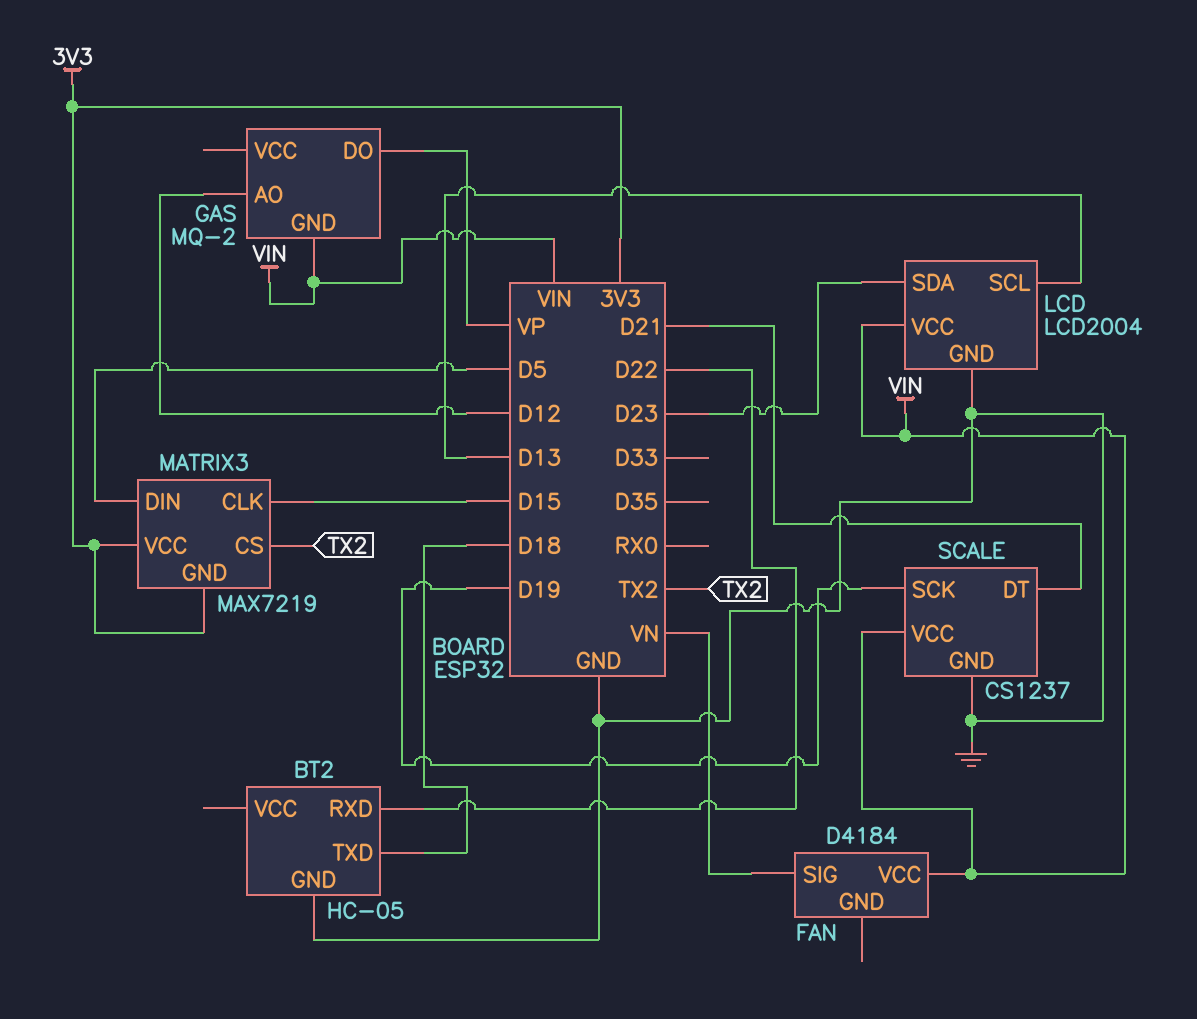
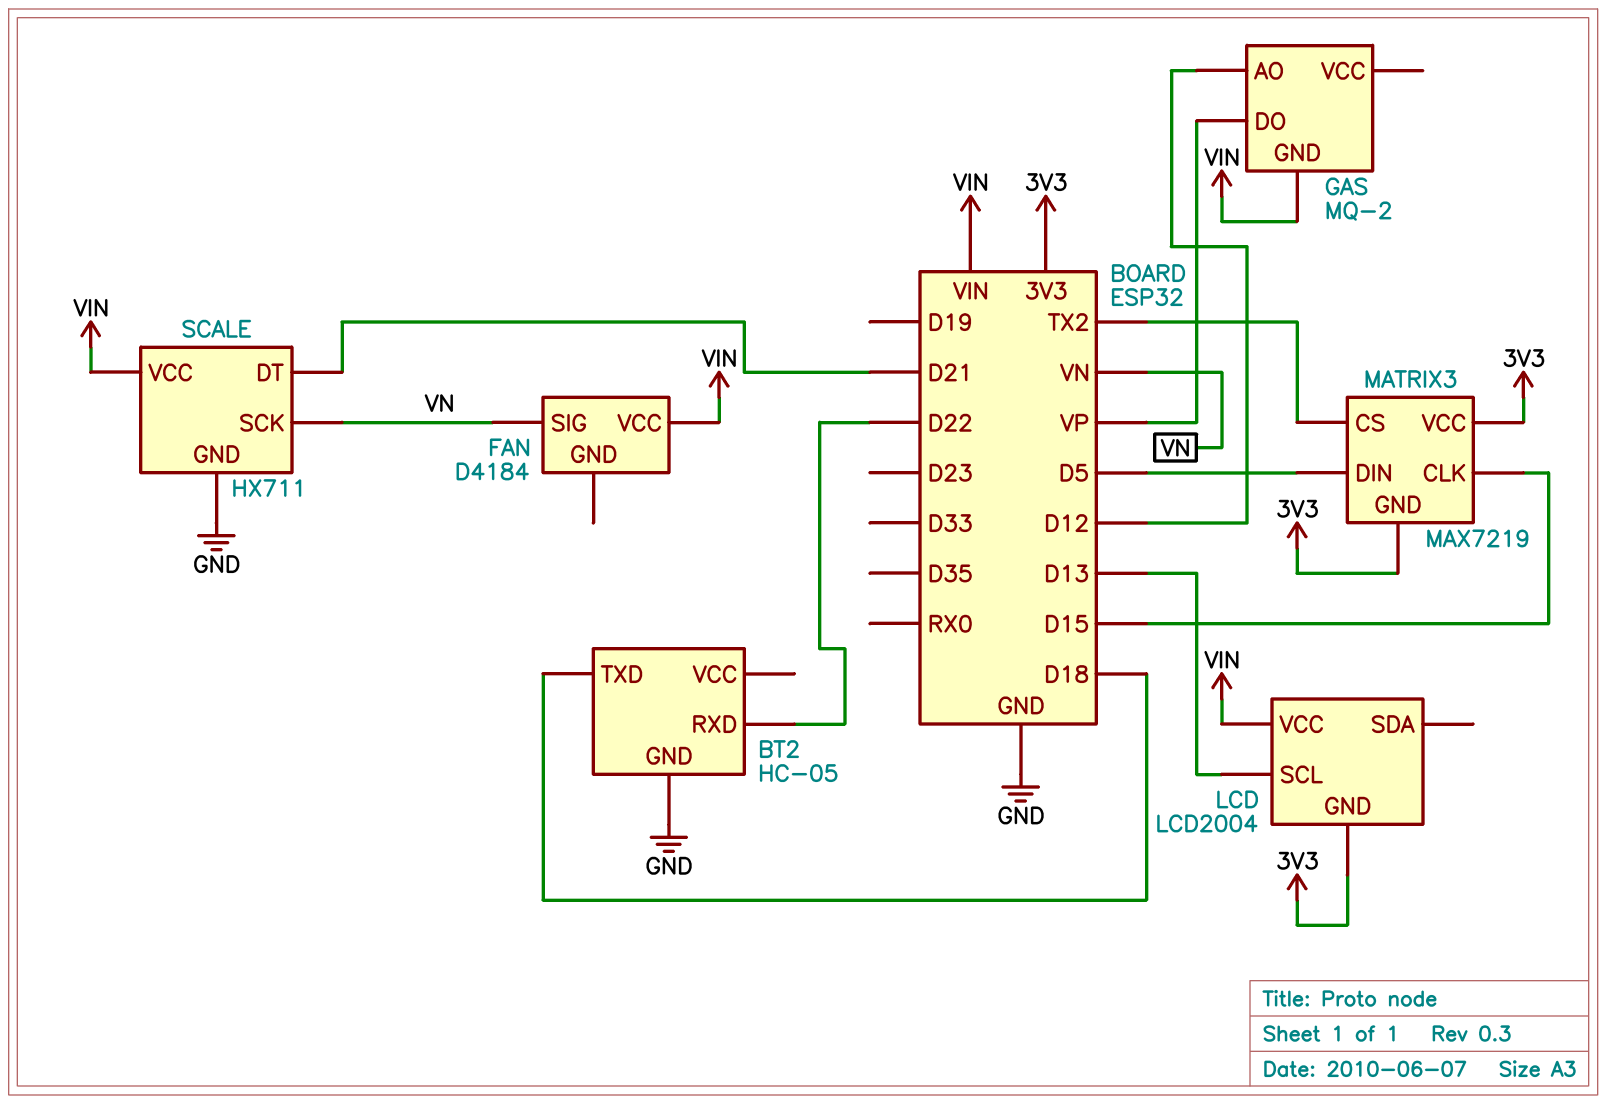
LCD pin GND: GND -> 3V3
LCD pin SDA: D23 -> none
SCALE: CS1237 -> HX711
SCALE pin SCK: D19 -> VN

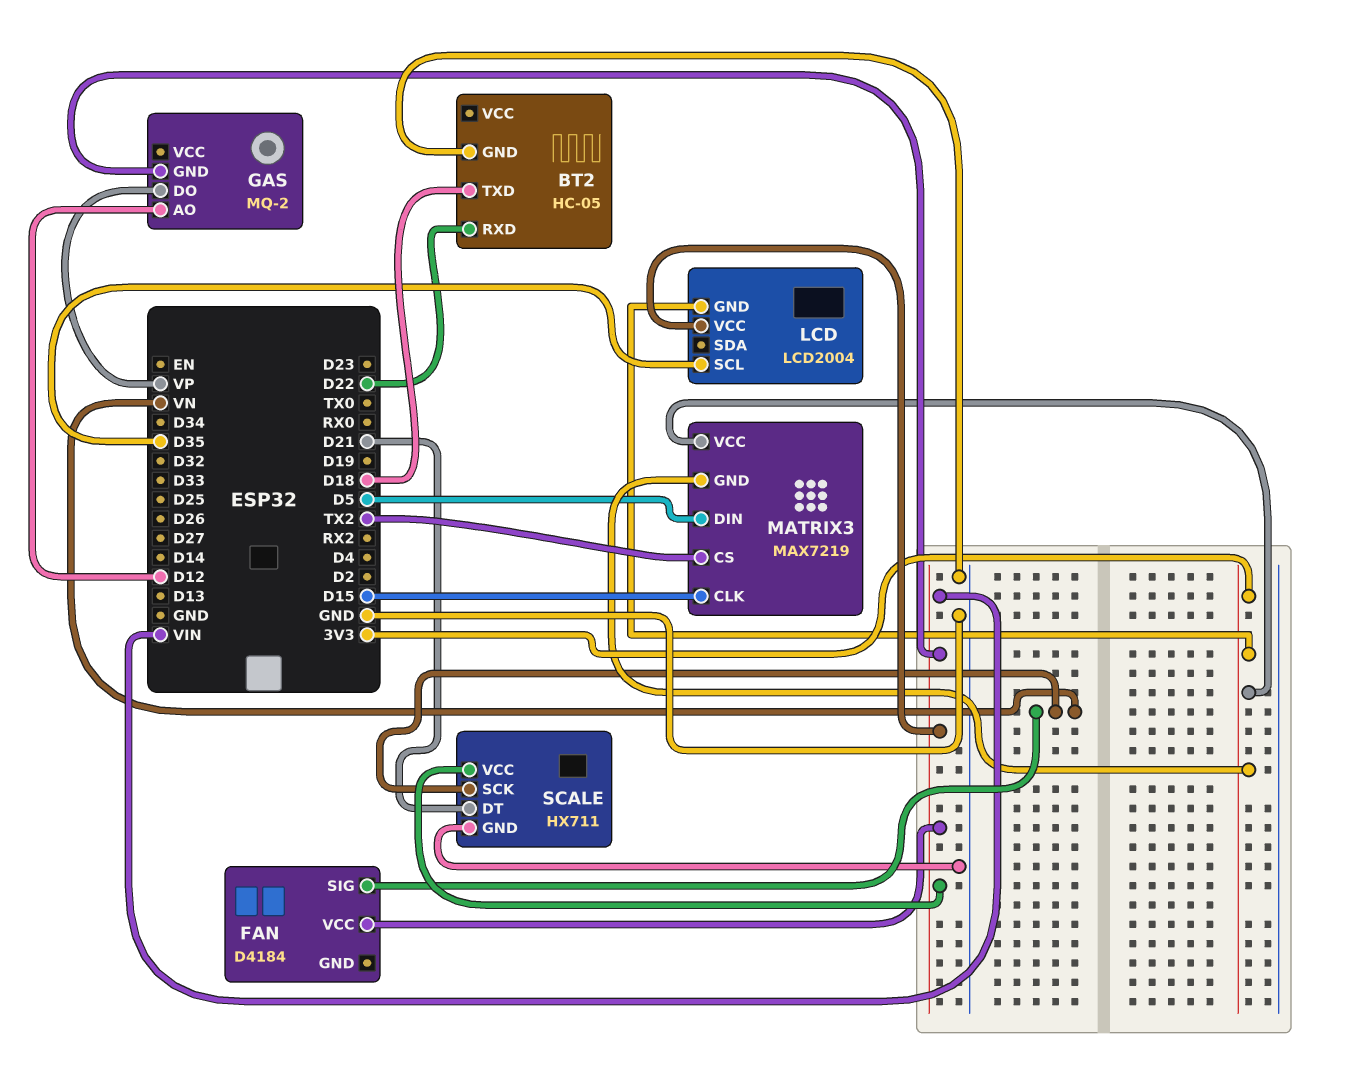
LCD pin SCL: D13 -> D35

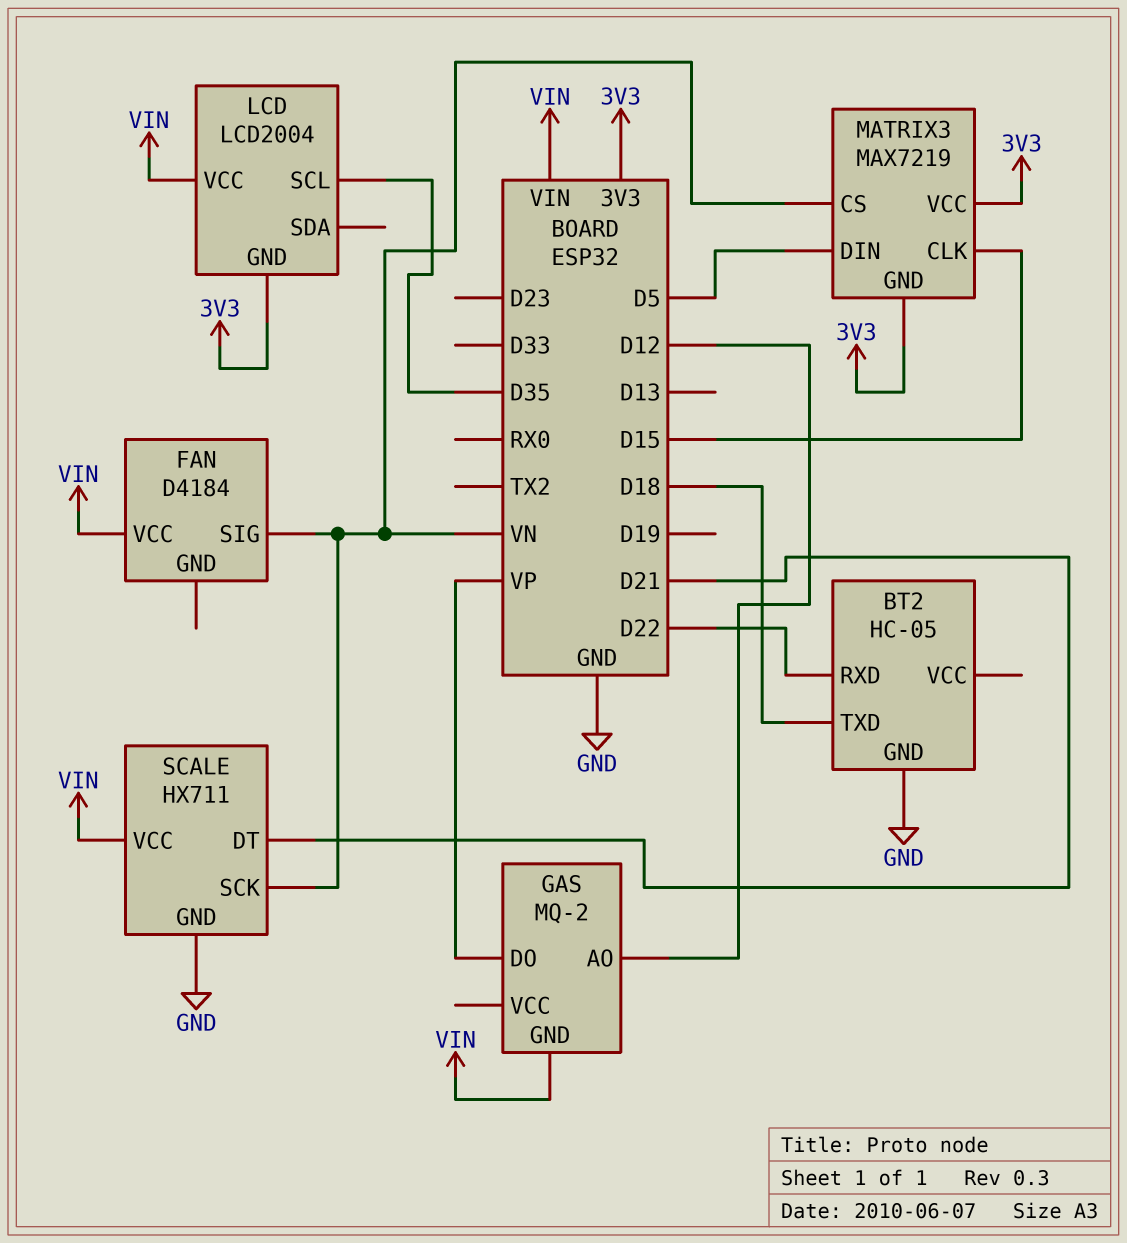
MATRIX3 pin CS: TX2 -> VN

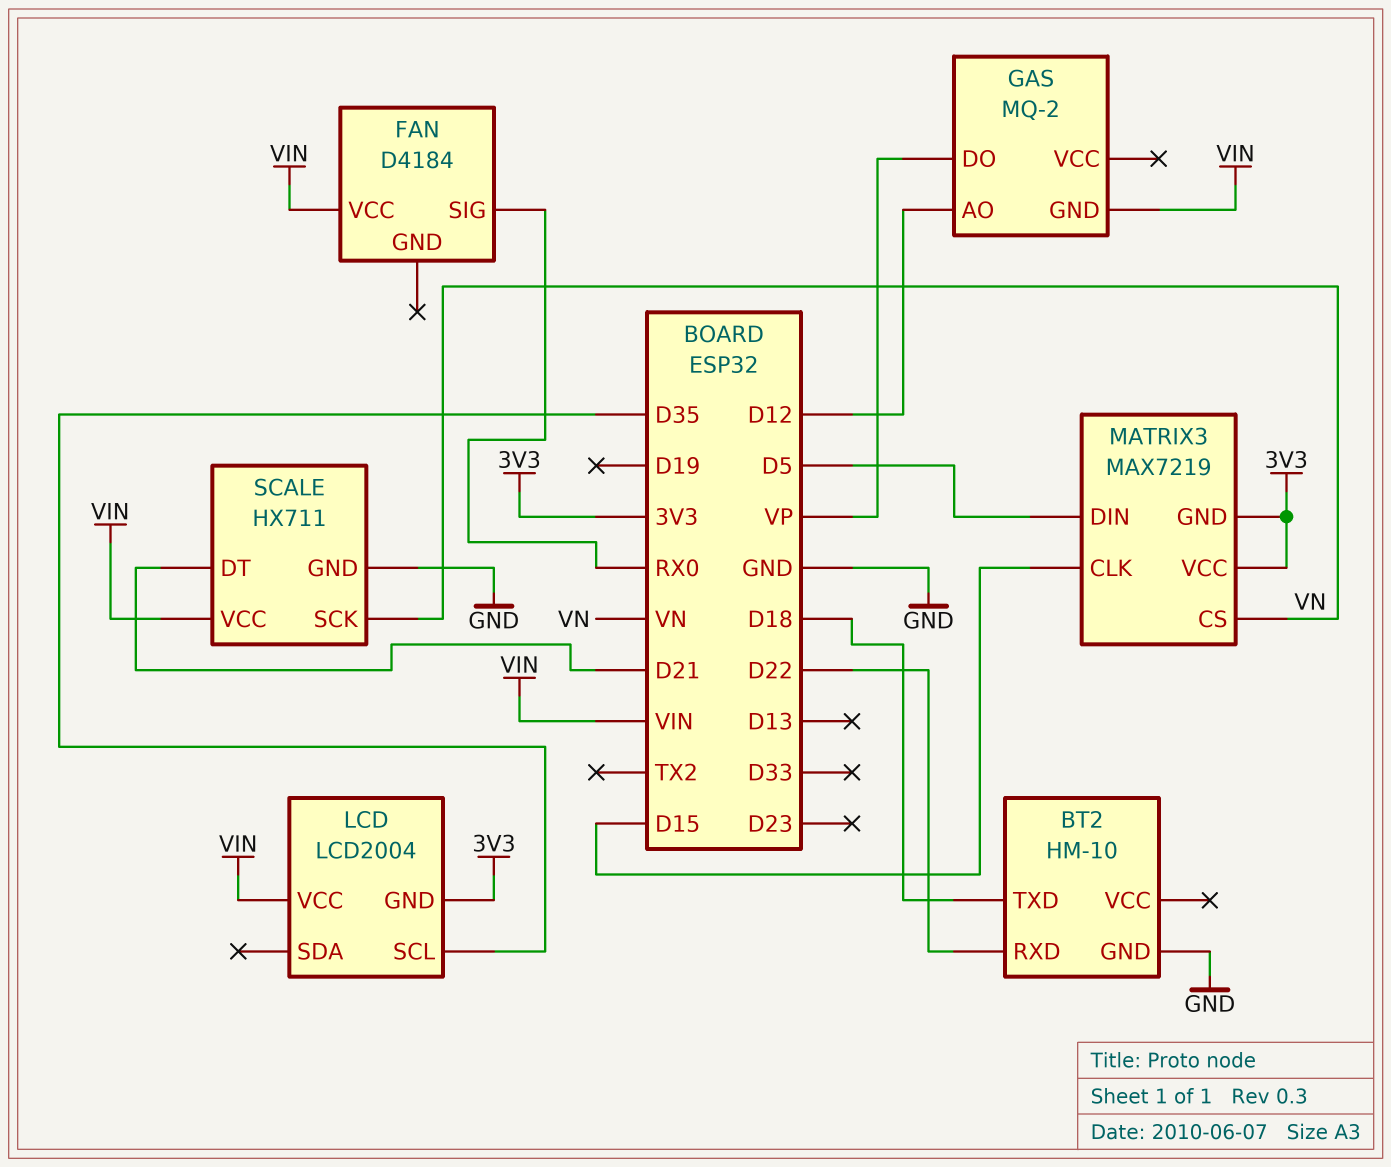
BT2: HC-05 -> HM-10
FAN pin SIG: VN -> RX0

